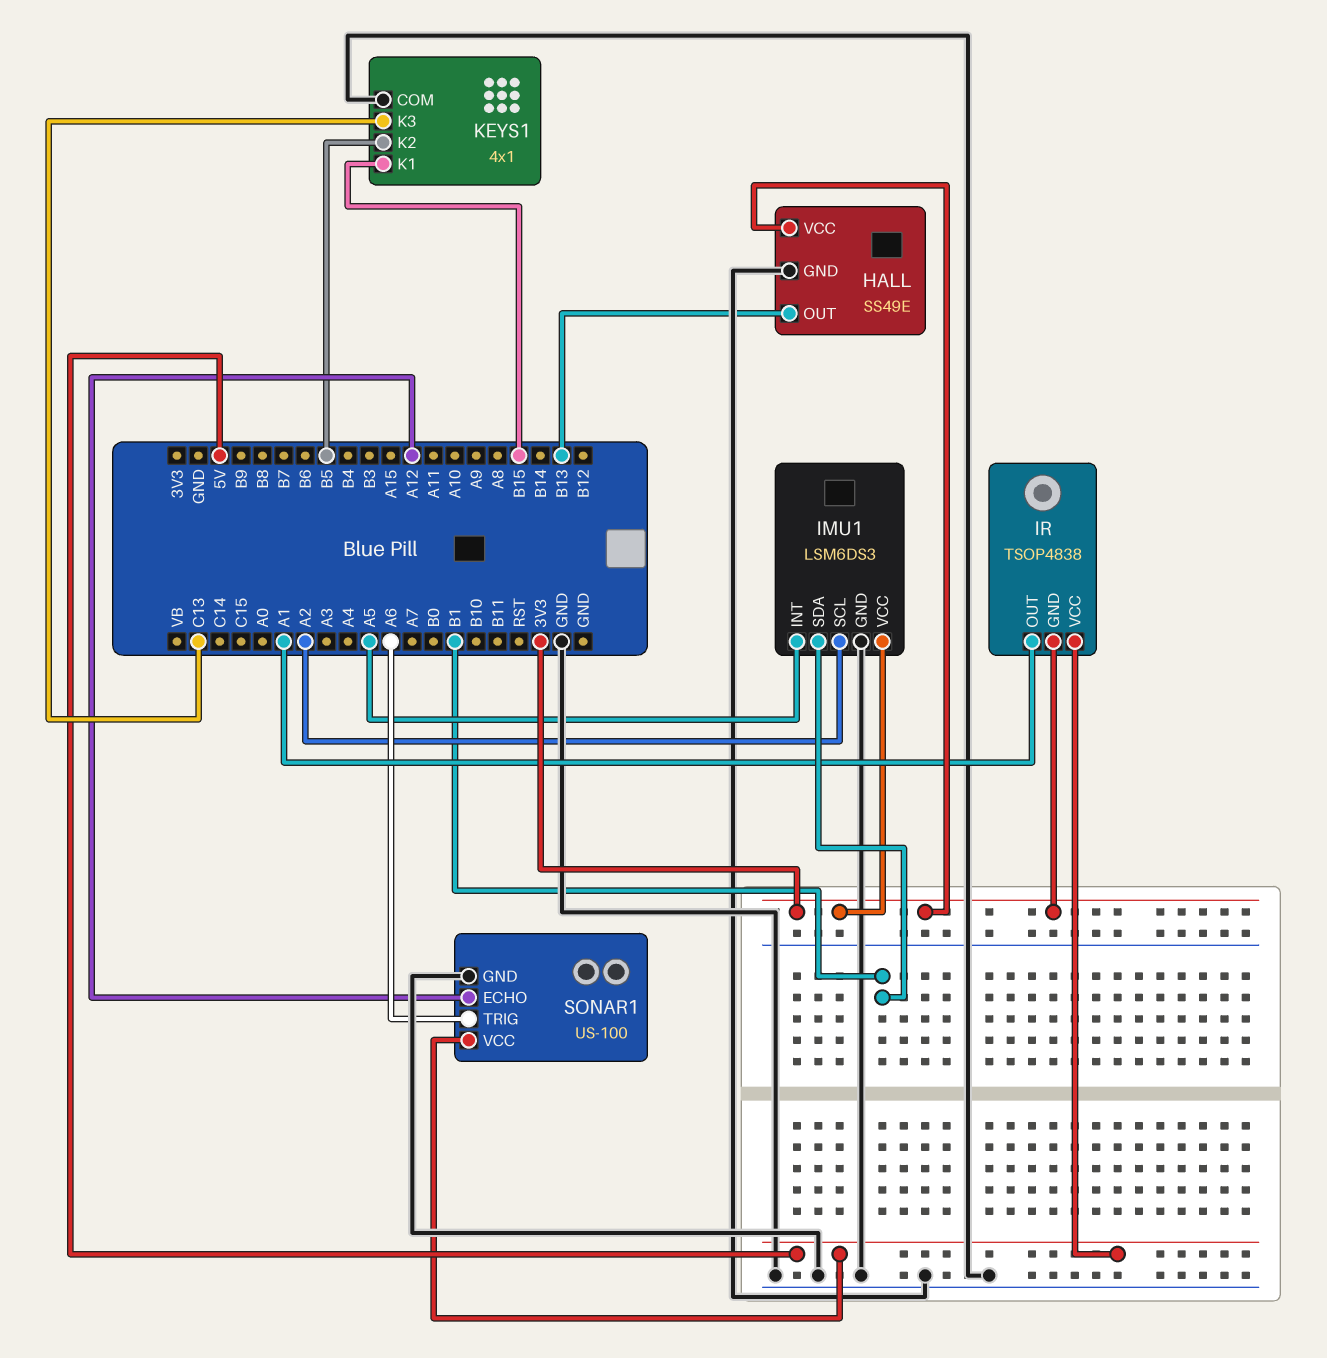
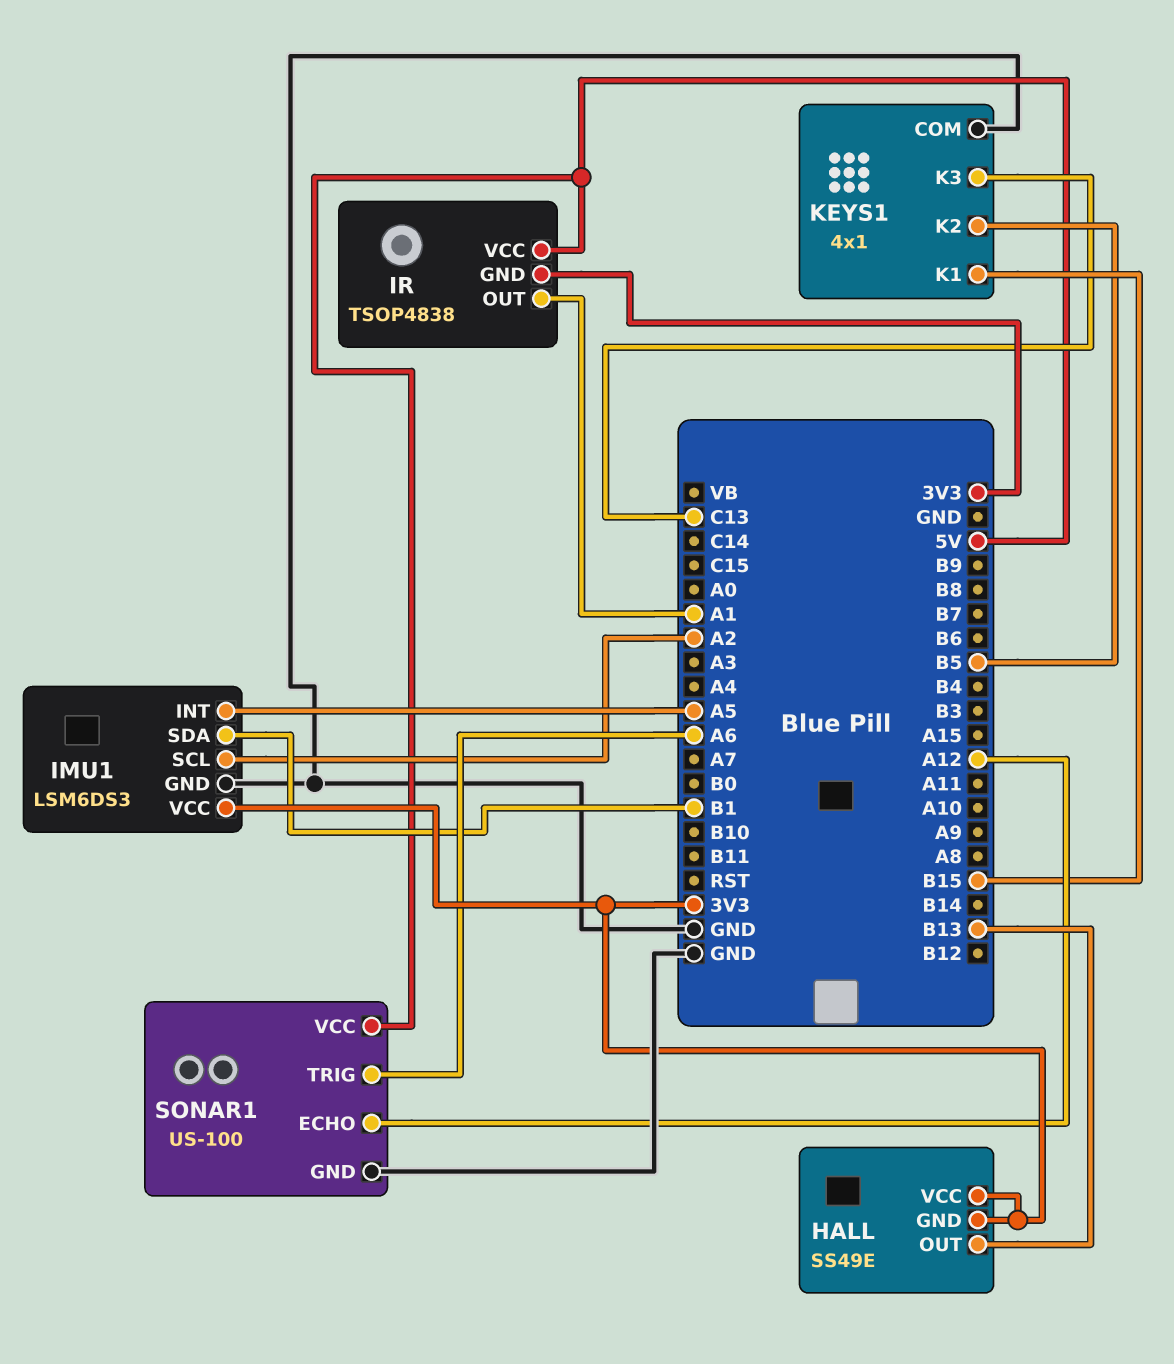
HALL pin GND: GND -> 3V3

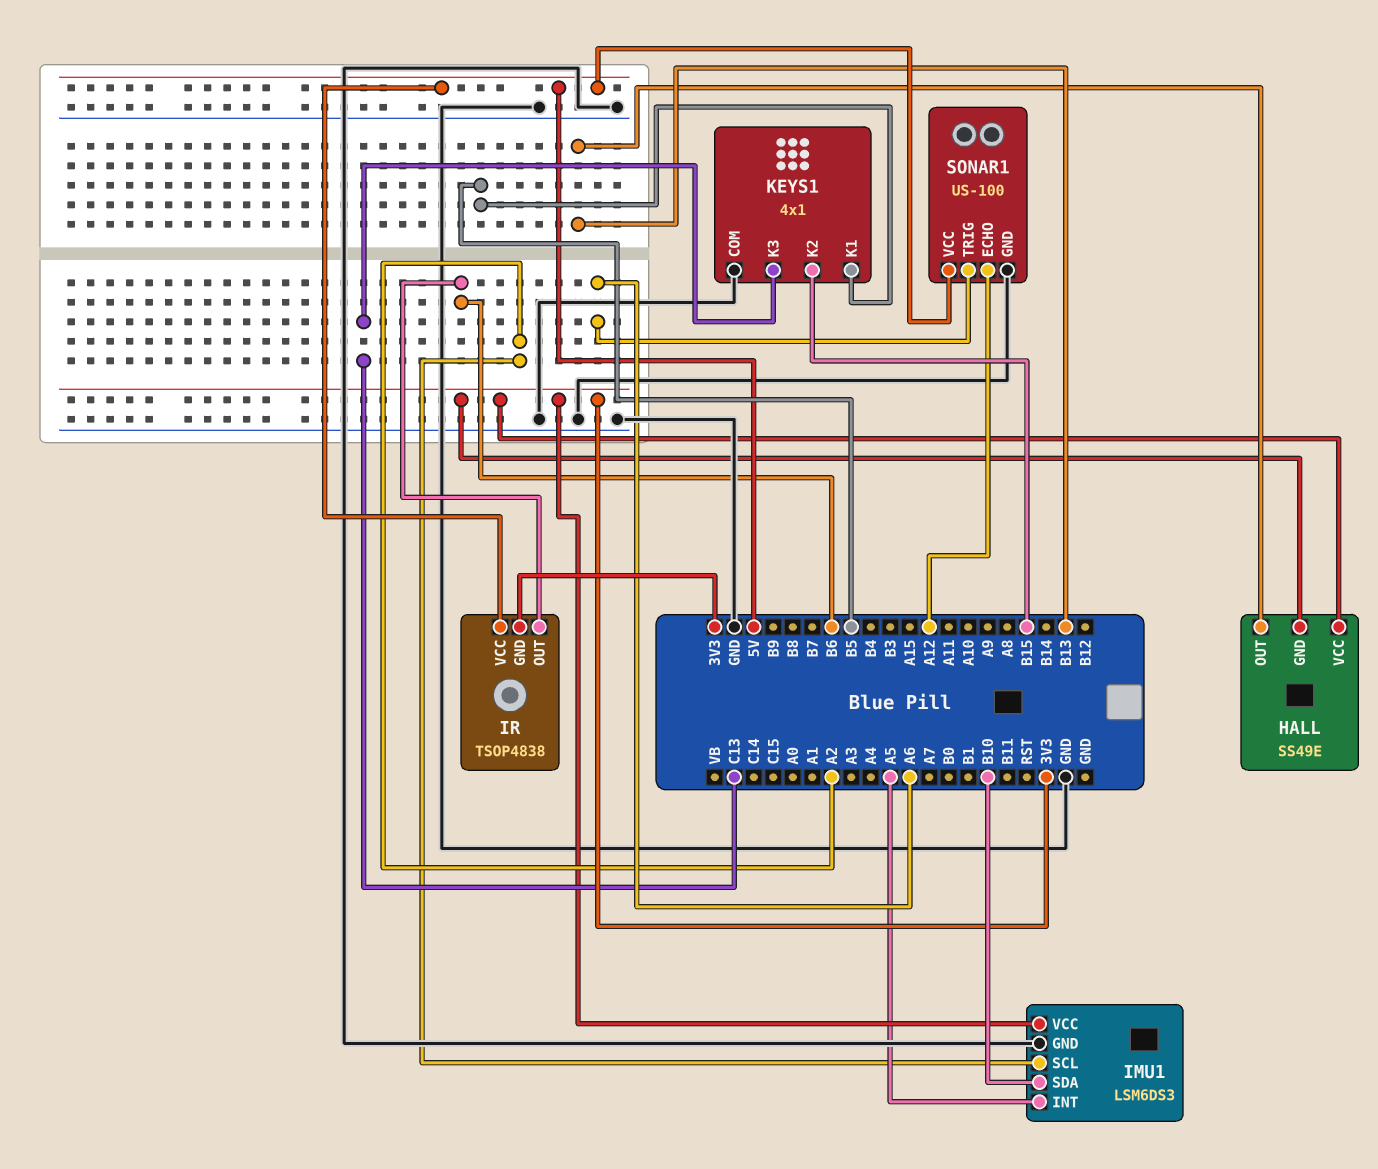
IMU1 pin SDA: B1 -> B10
IR pin OUT: A1 -> B6
KEYS1 pin K1: B15 -> B5
KEYS1 pin K2: B5 -> B15

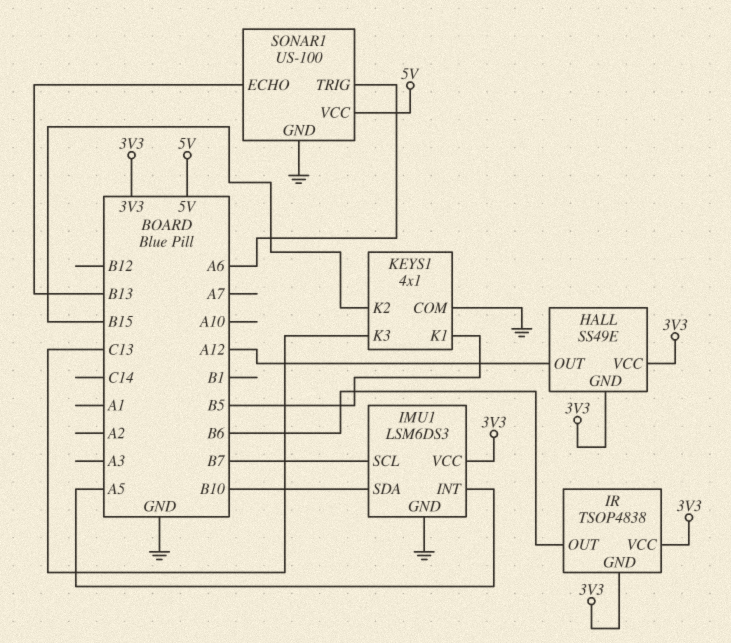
HALL pin OUT: B13 -> A12
IMU1 pin SCL: A2 -> B7
IR pin VCC: 5V -> 3V3
SONAR1 pin ECHO: A12 -> B13

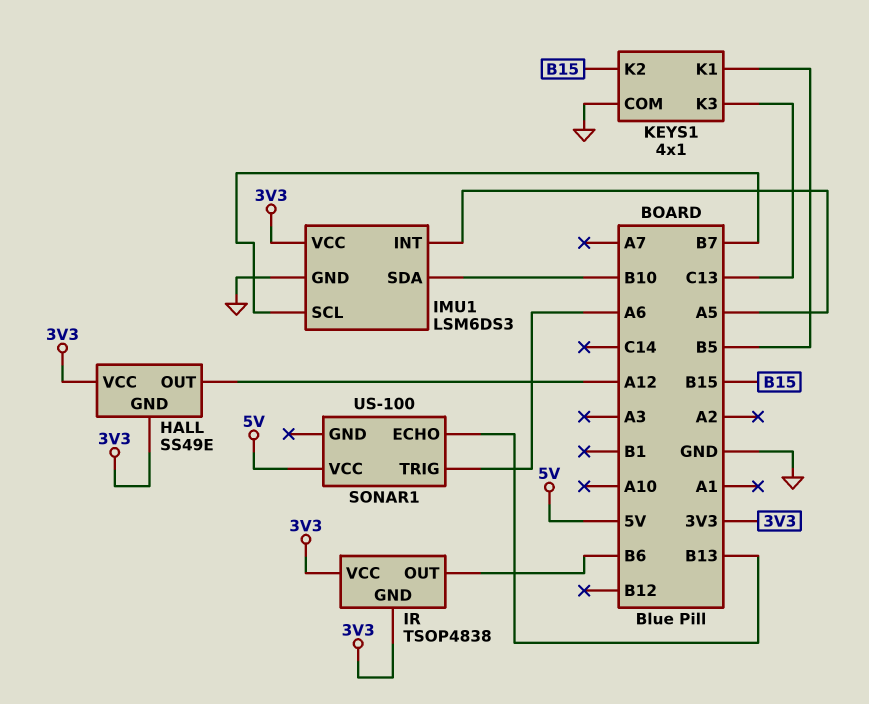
SONAR1 pin GND: GND -> none

